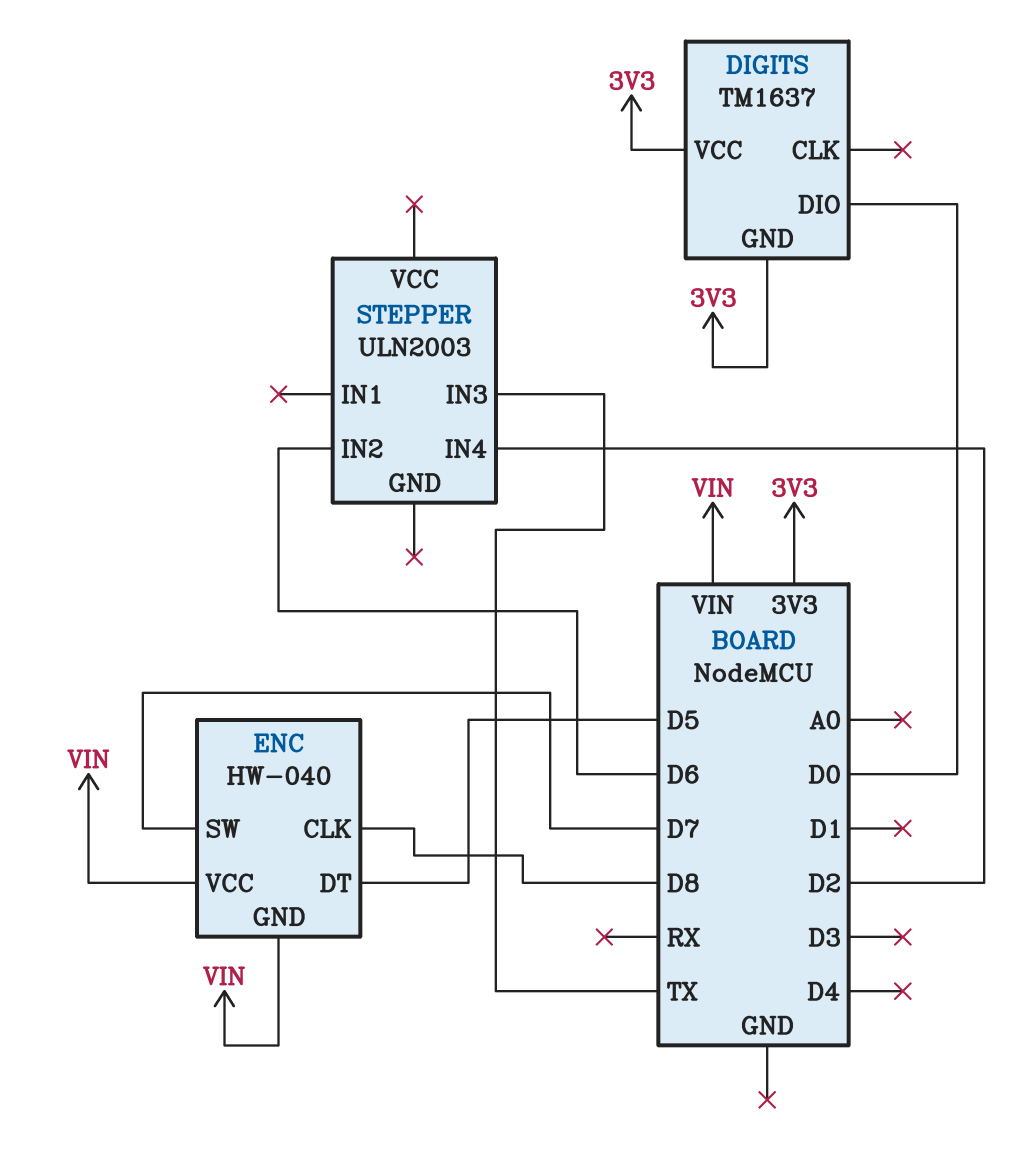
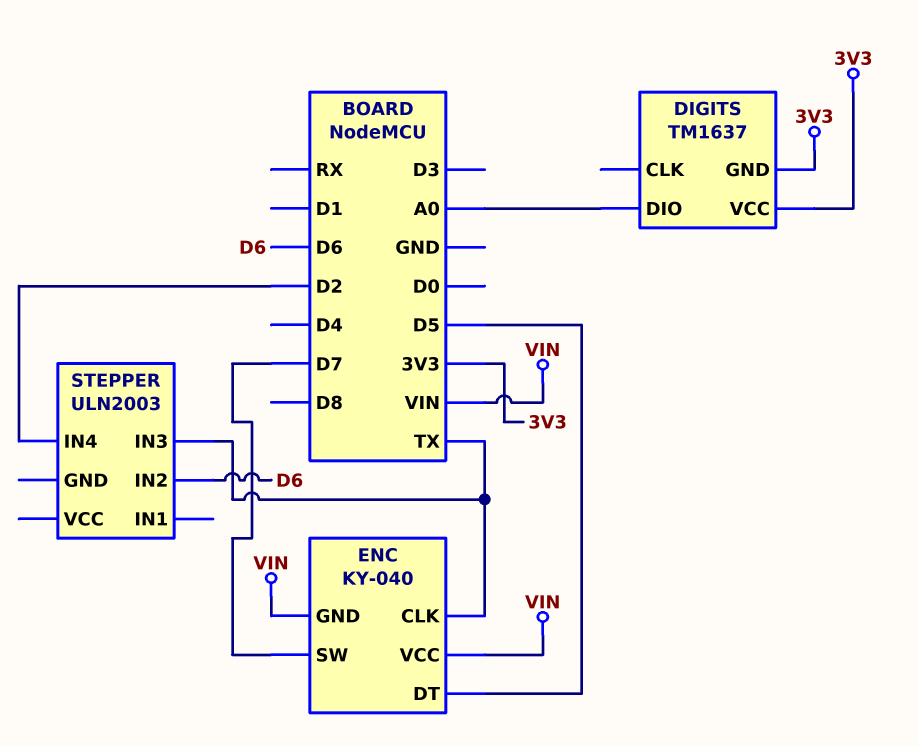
DIGITS pin DIO: D0 -> A0
ENC: HW-040 -> KY-040
ENC pin CLK: D8 -> TX

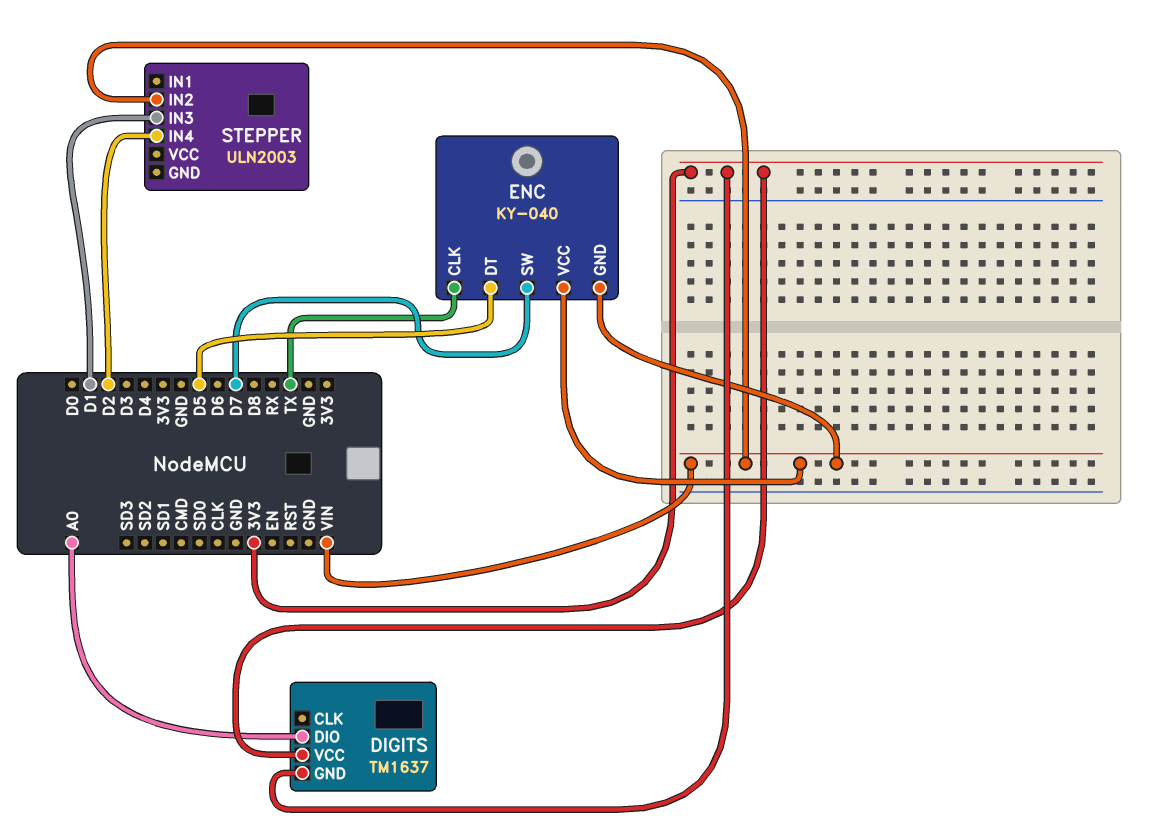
STEPPER pin IN2: D6 -> VIN
STEPPER pin IN3: TX -> D1

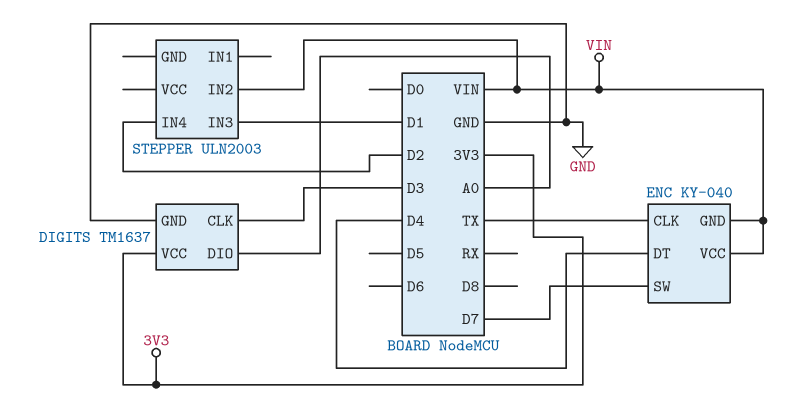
DIGITS pin CLK: none -> D3
DIGITS pin GND: 3V3 -> GND
ENC pin DT: D5 -> D4

